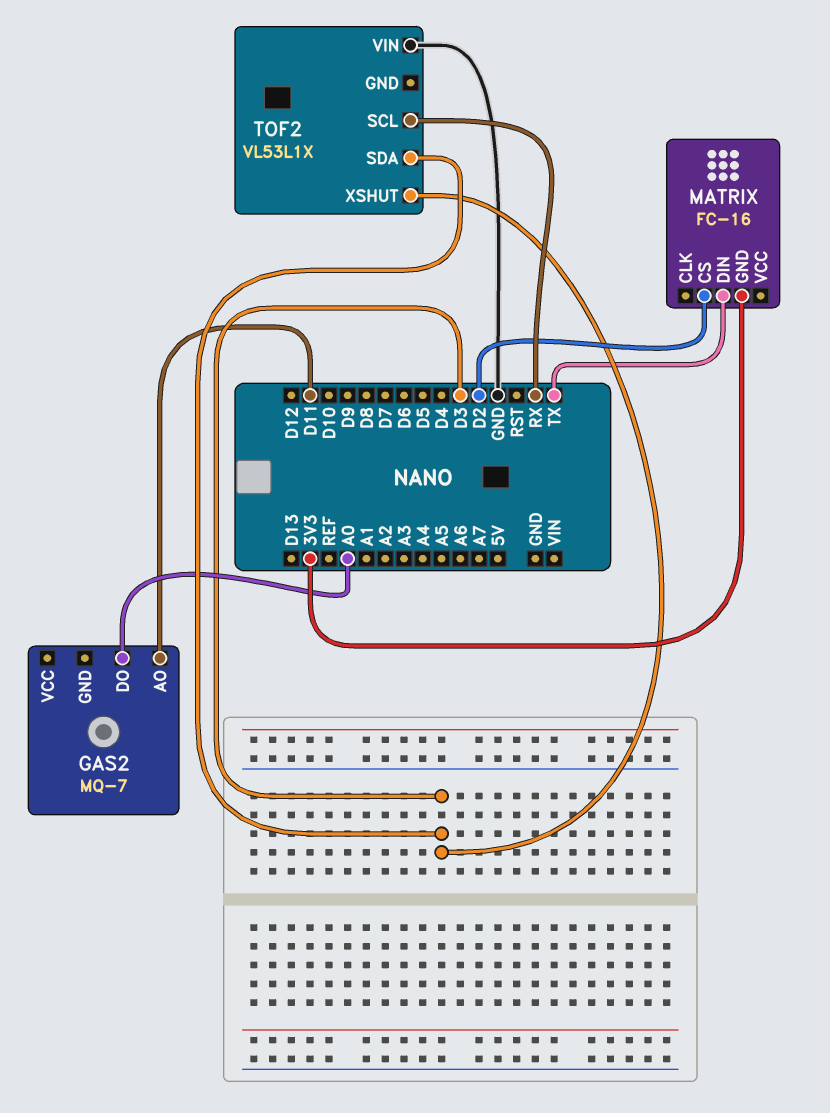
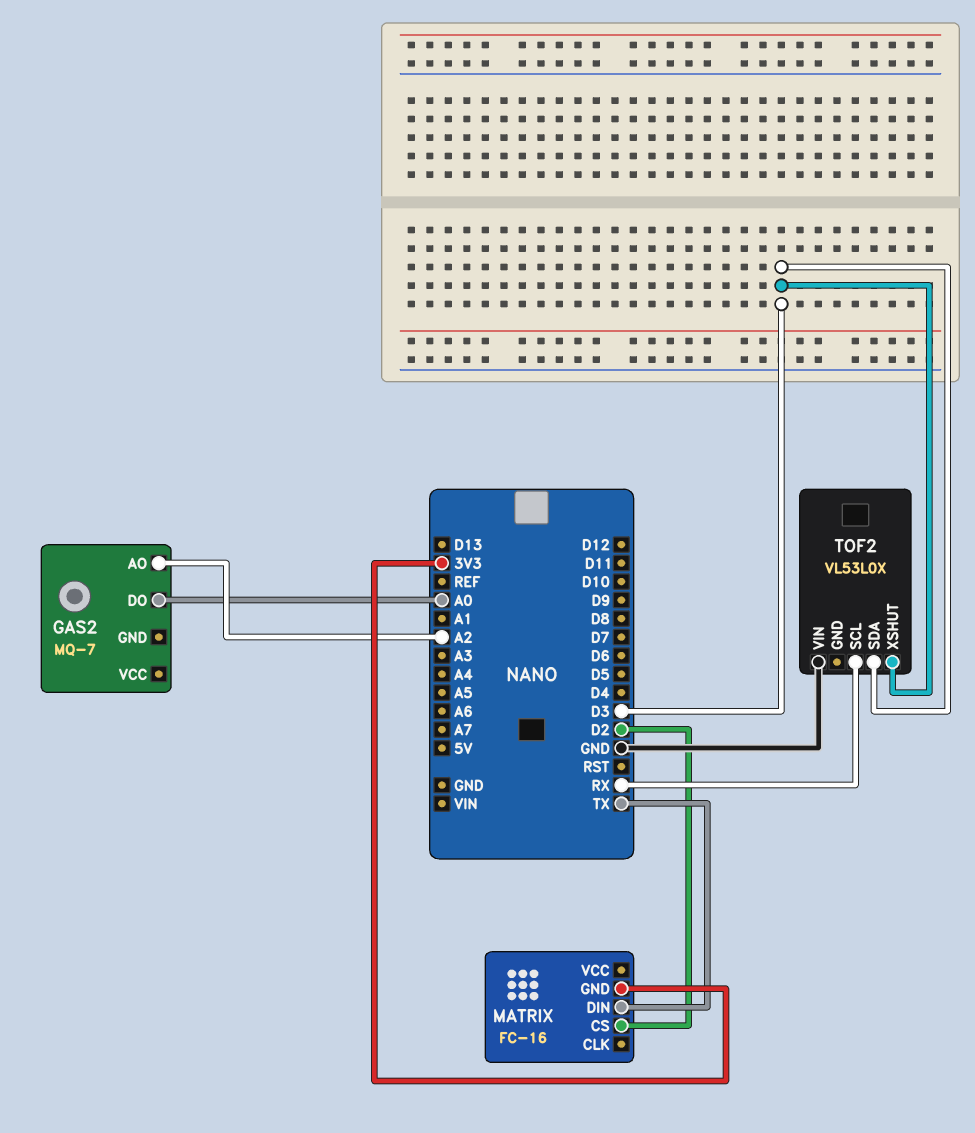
GAS2 pin AO: D11 -> A2
TOF2: VL53L1X -> VL53L0X

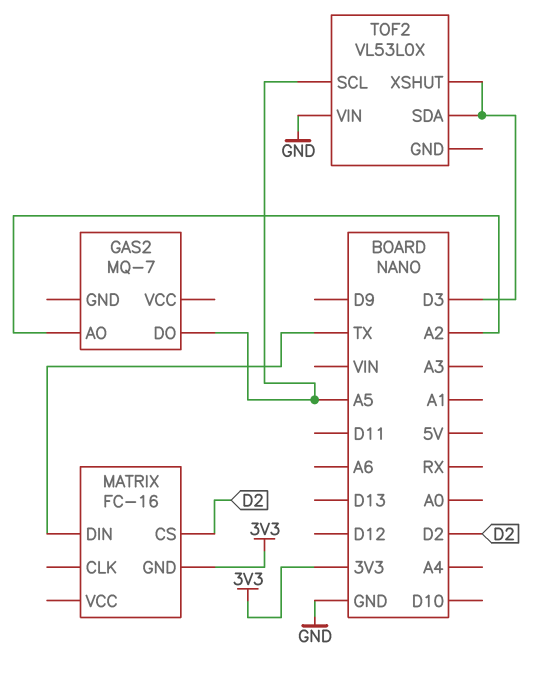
GAS2 pin DO: A0 -> A5
TOF2 pin SCL: RX -> A5

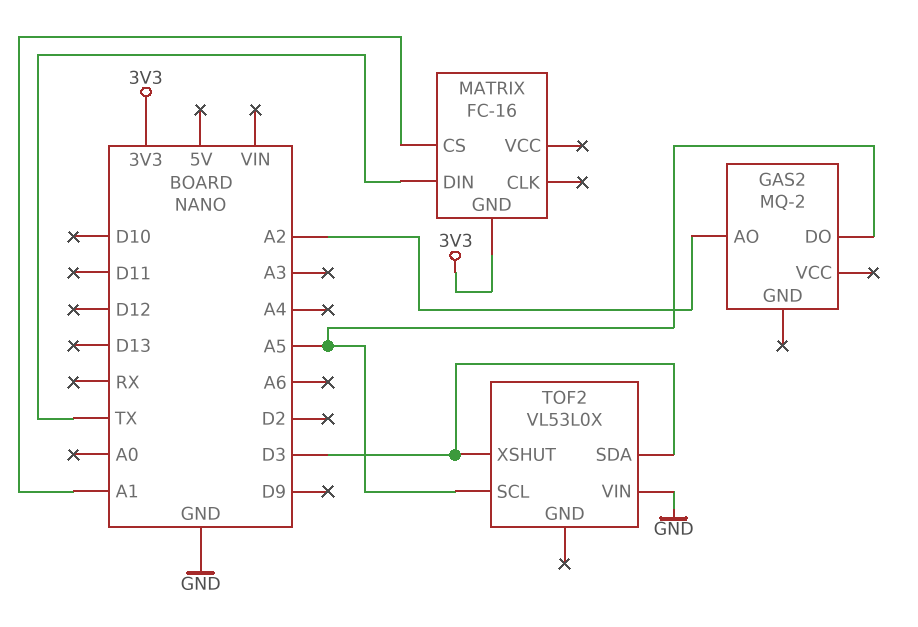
GAS2: MQ-7 -> MQ-2
MATRIX pin CS: D2 -> A1

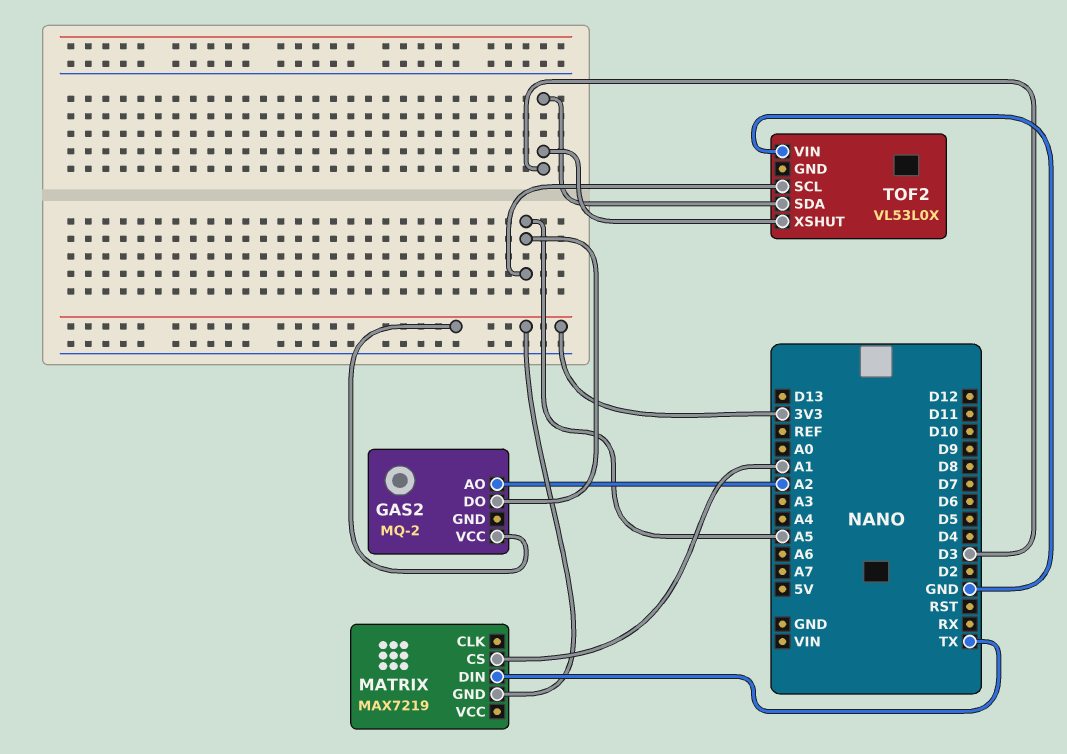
GAS2 pin VCC: none -> 3V3
MATRIX: FC-16 -> MAX7219

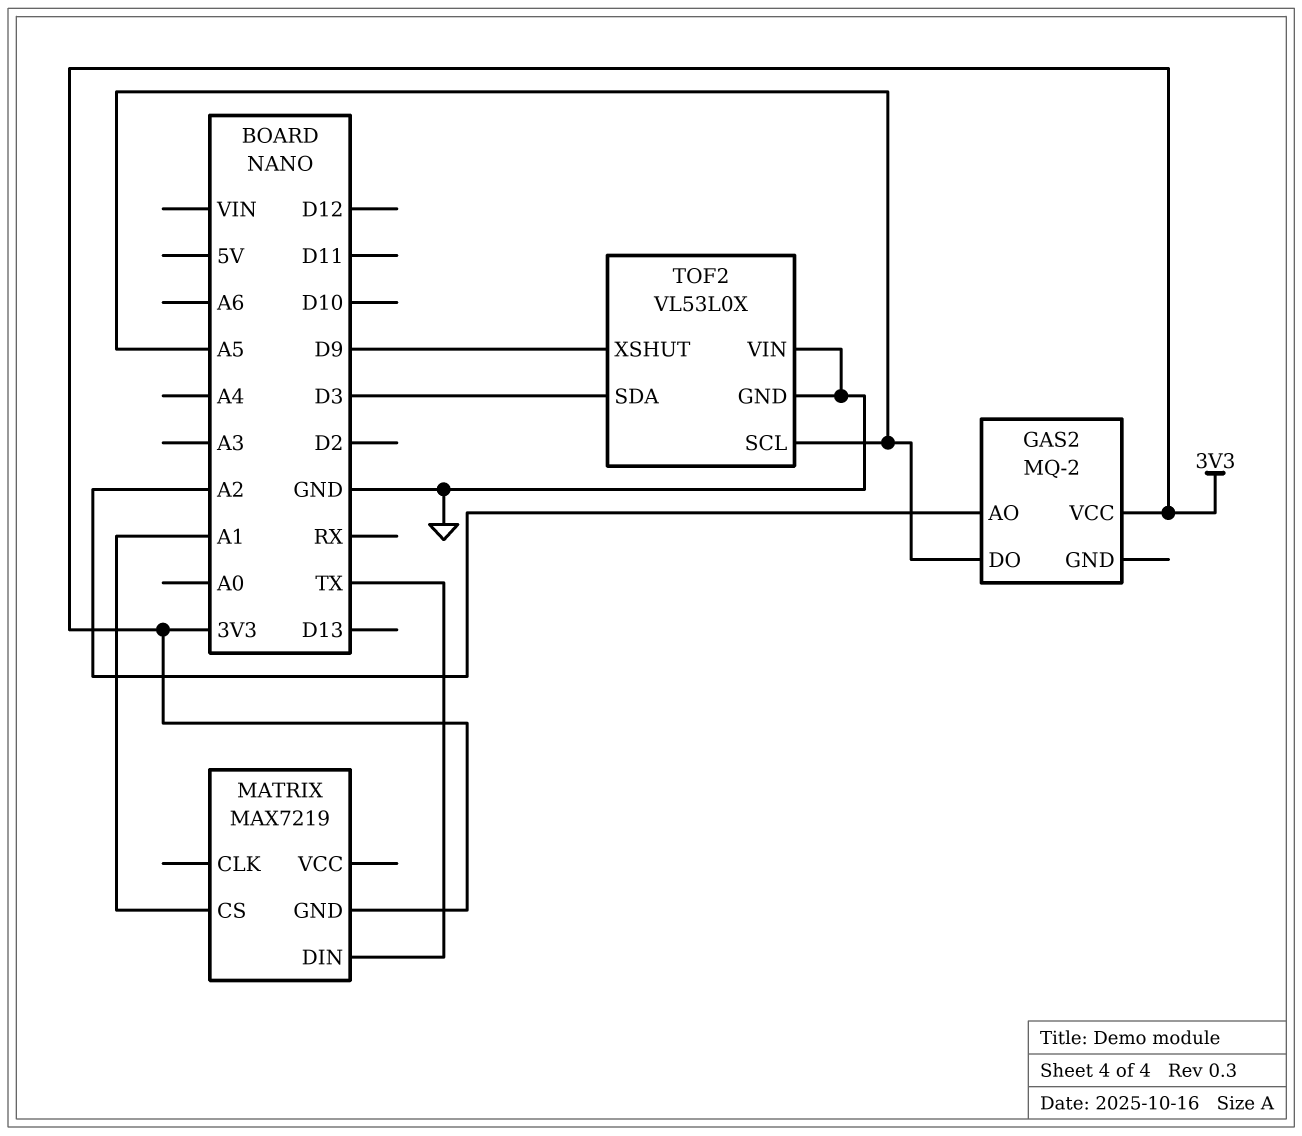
TOF2 pin GND: none -> GND
TOF2 pin XSHUT: D3 -> D9

